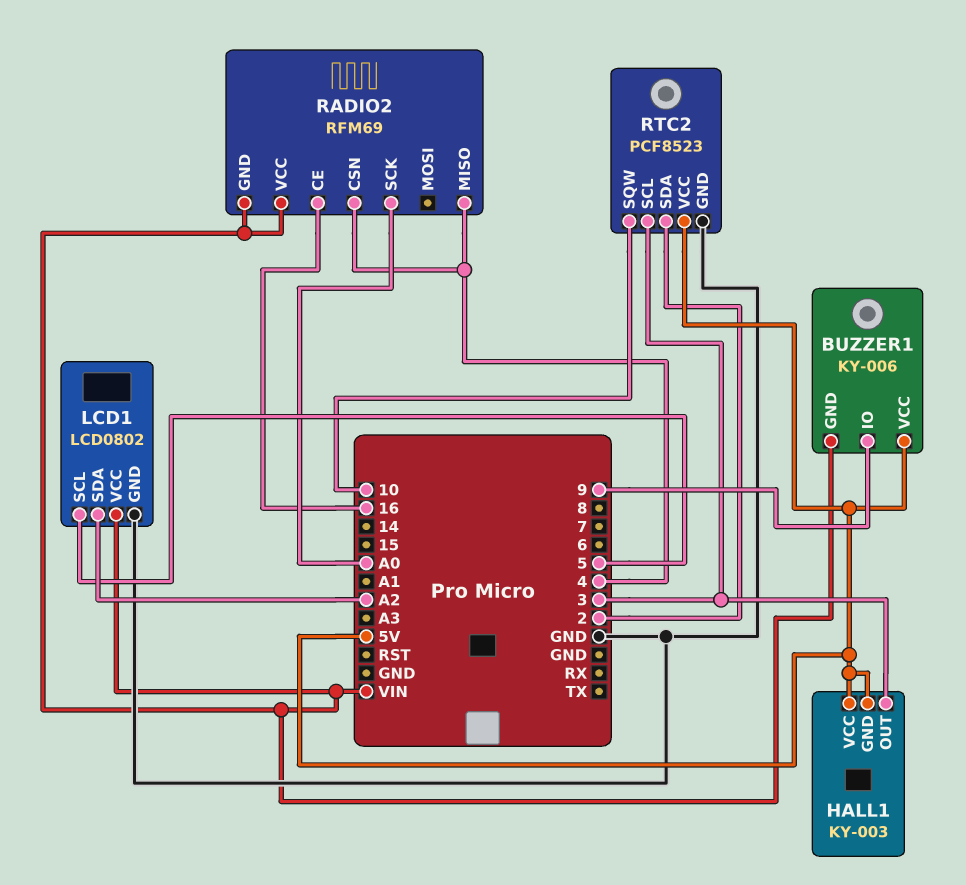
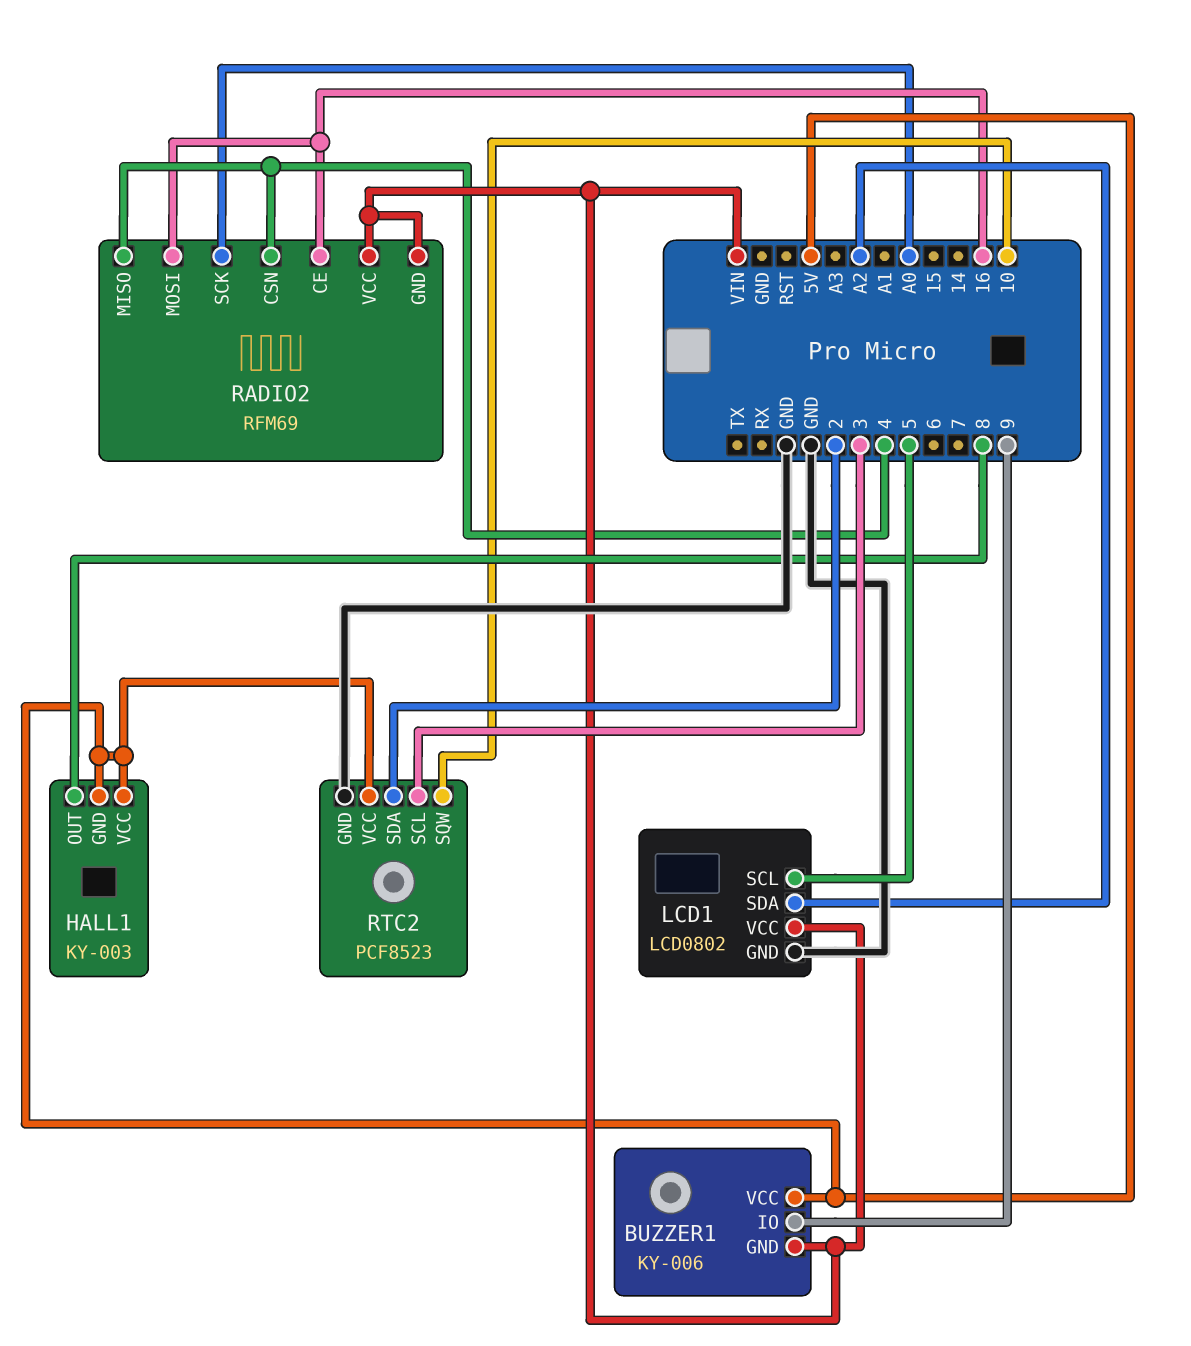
HALL1 pin OUT: 3 -> 8
RADIO2 pin MOSI: none -> 16

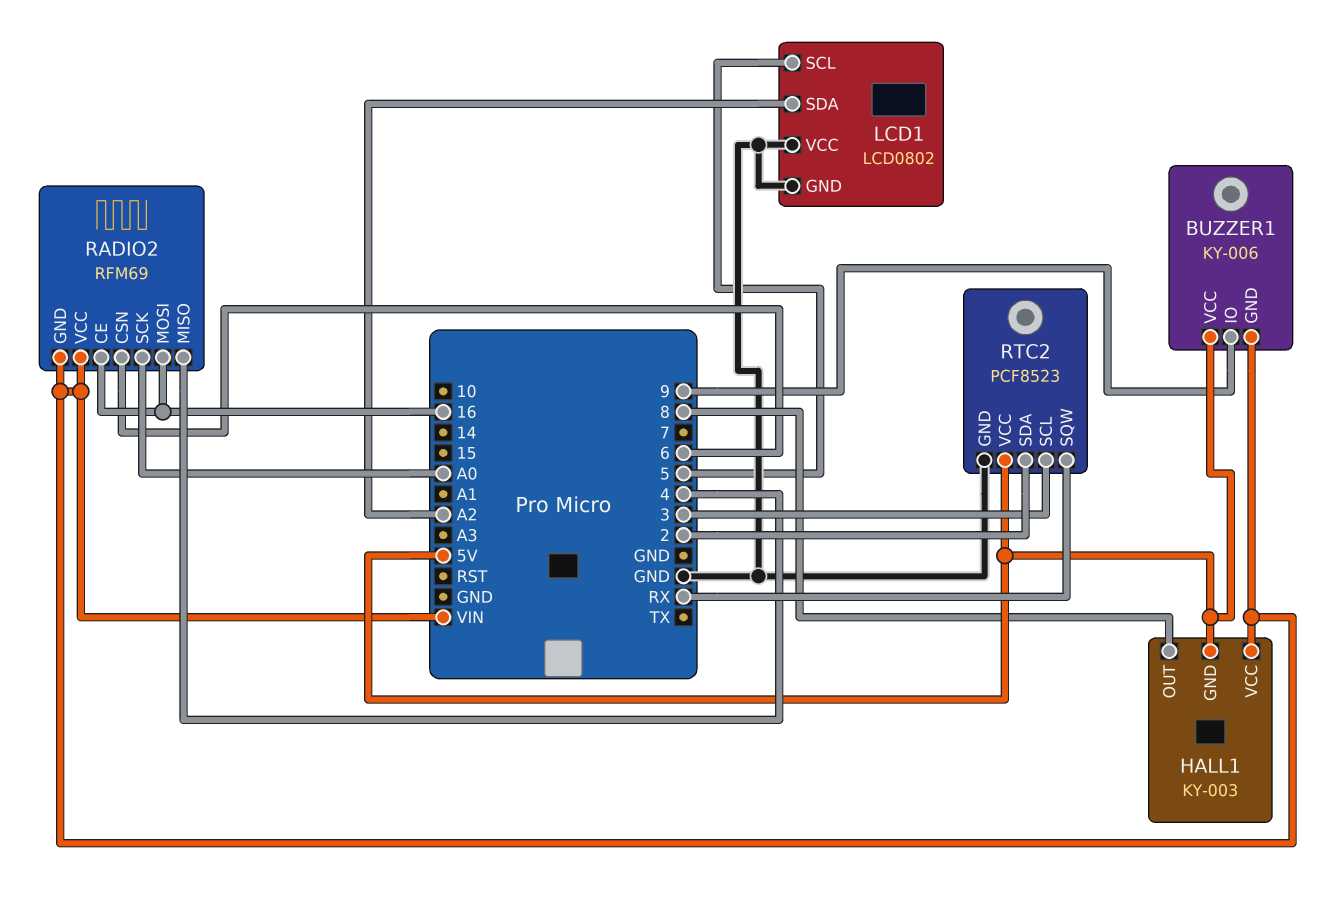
HALL1 pin VCC: 5V -> VIN
LCD1 pin VCC: VIN -> GND
RADIO2 pin CSN: 4 -> 6
RTC2 pin SQW: 10 -> RX

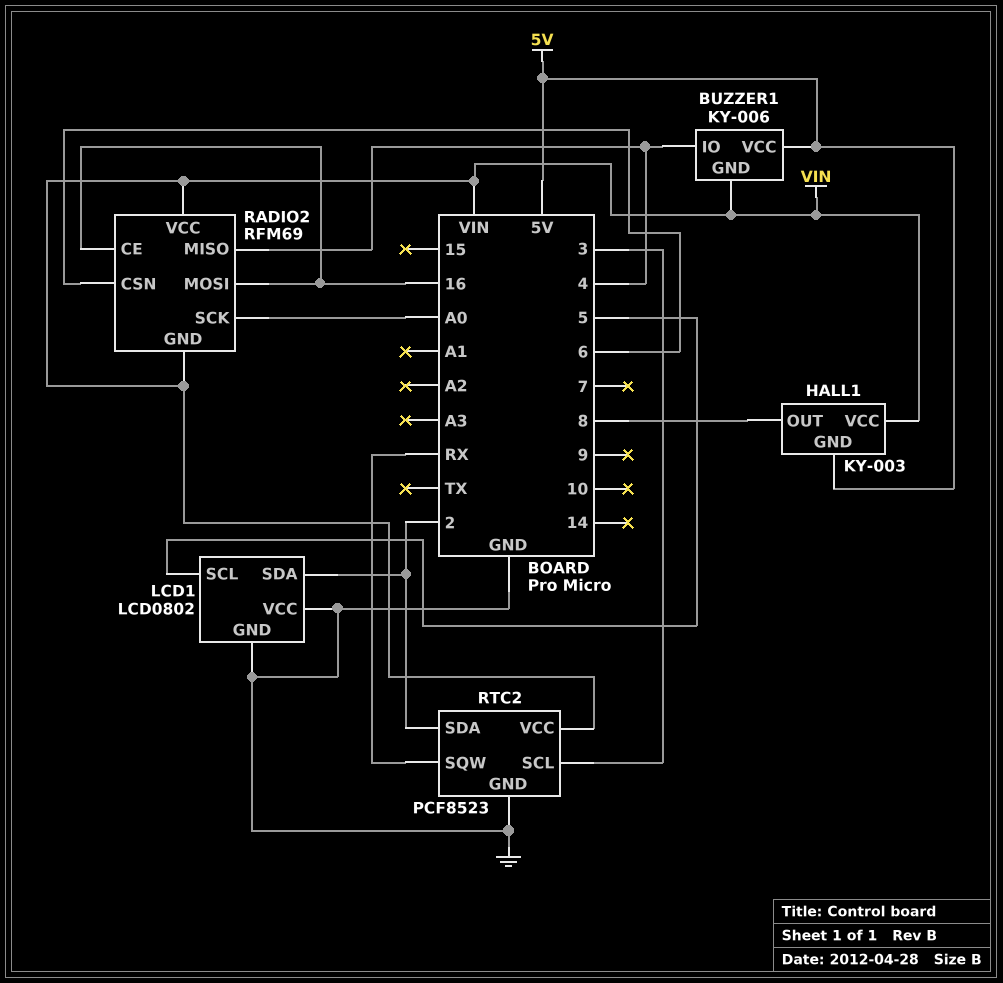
BUZZER1 pin IO: 9 -> 4
LCD1 pin SDA: A2 -> 2
RTC2 pin VCC: 5V -> VIN

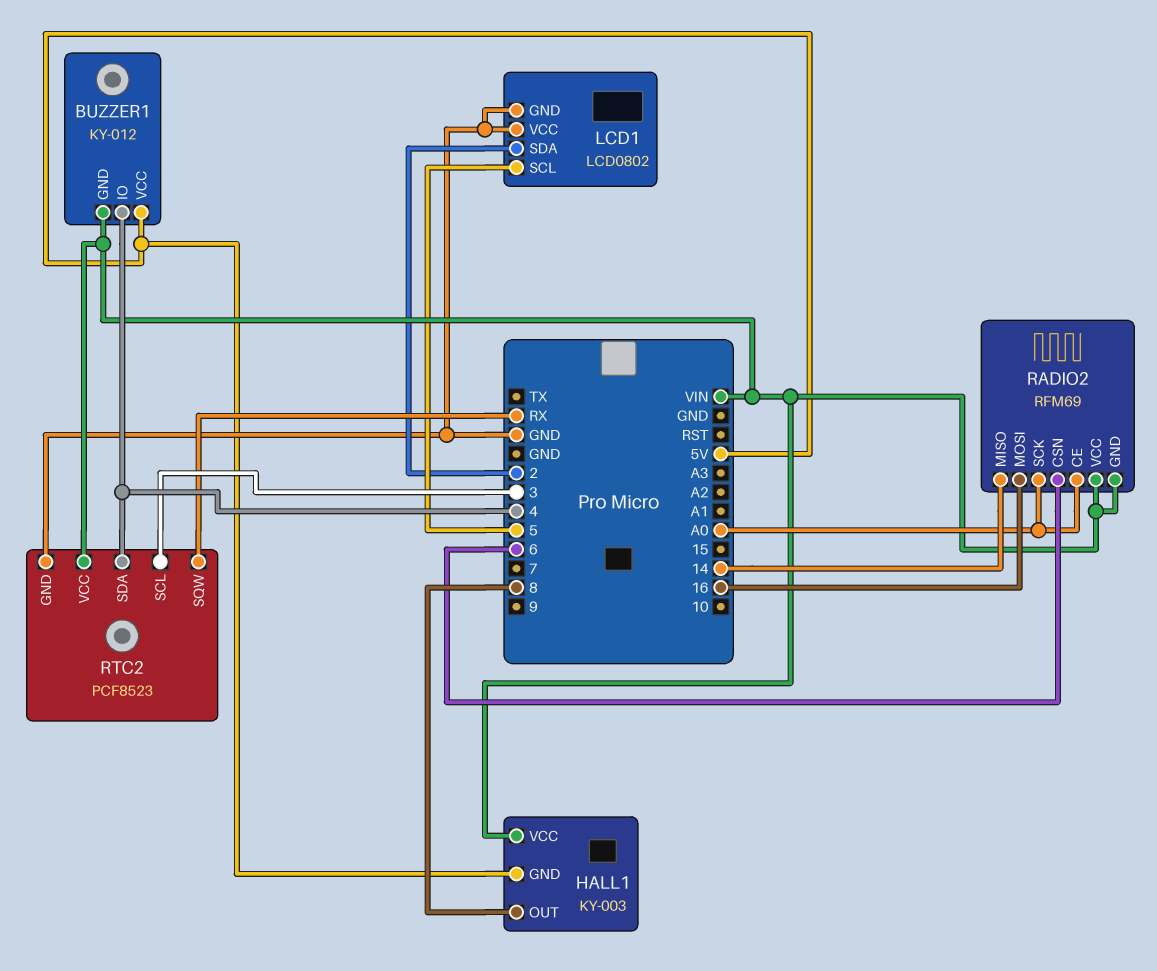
BUZZER1: KY-006 -> KY-012
RADIO2 pin CE: 16 -> A0
RADIO2 pin MISO: 4 -> 14
RTC2 pin SDA: 2 -> 4

